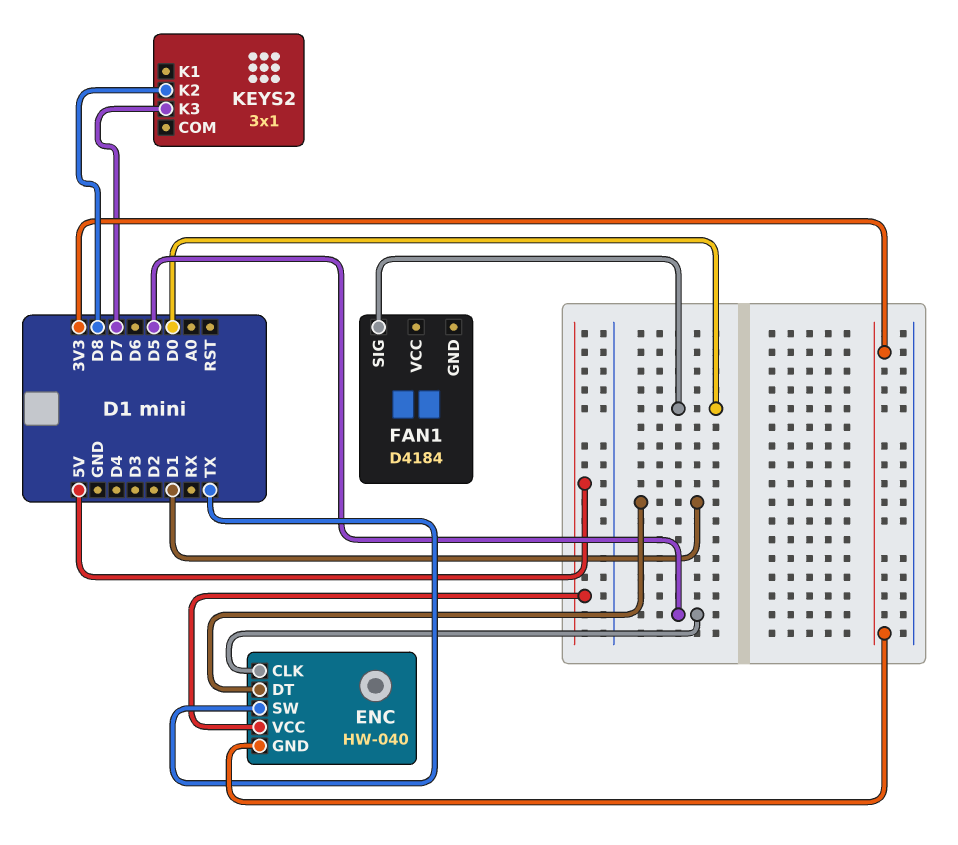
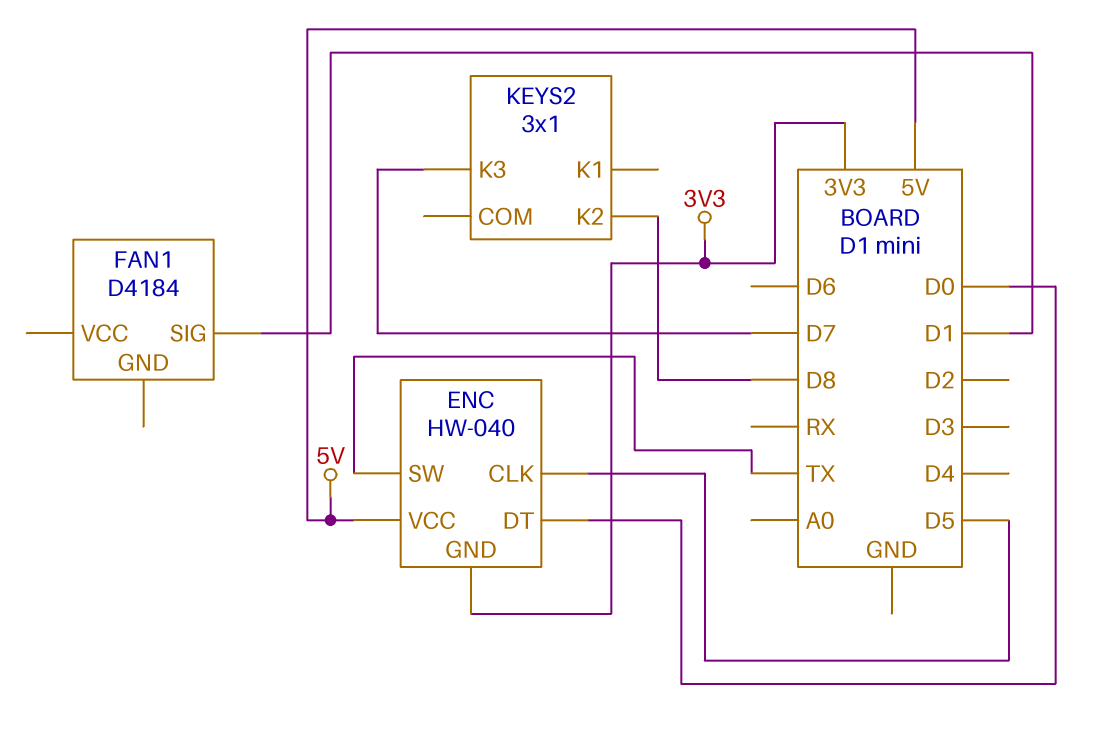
ENC pin DT: D1 -> D0
FAN1 pin SIG: D0 -> D1

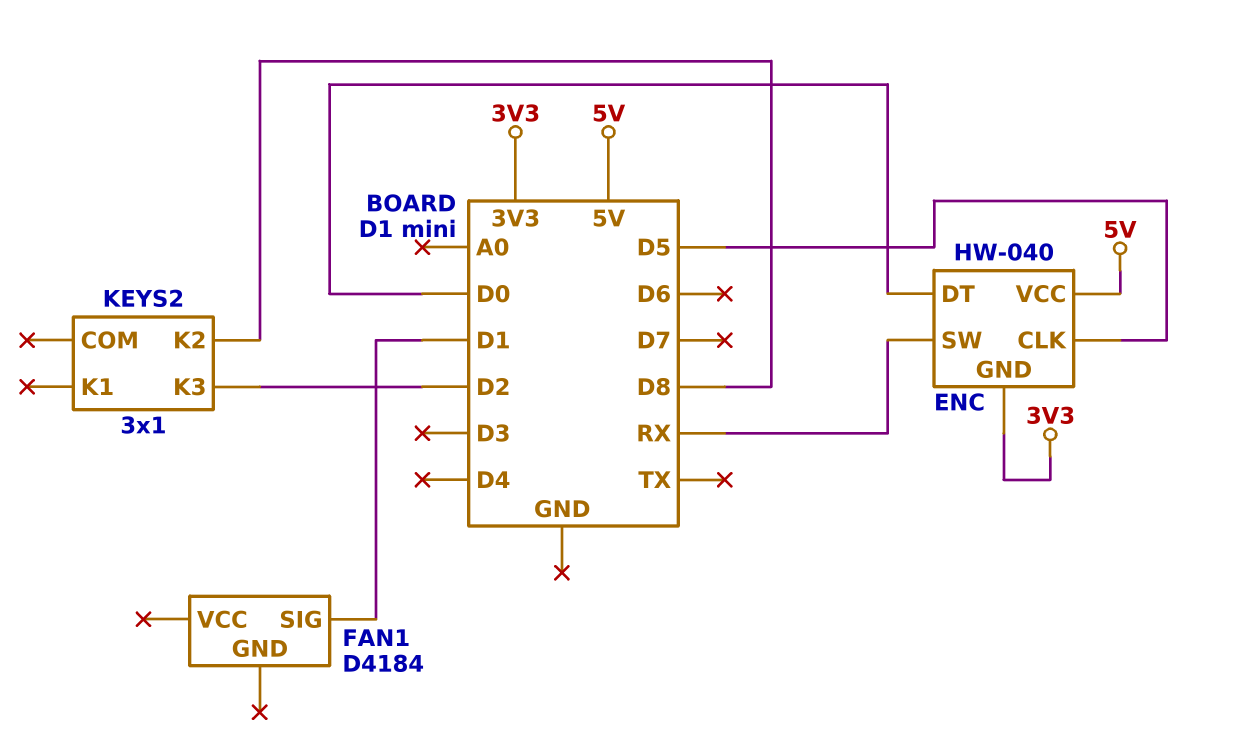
ENC pin SW: TX -> RX
KEYS2 pin K3: D7 -> D2

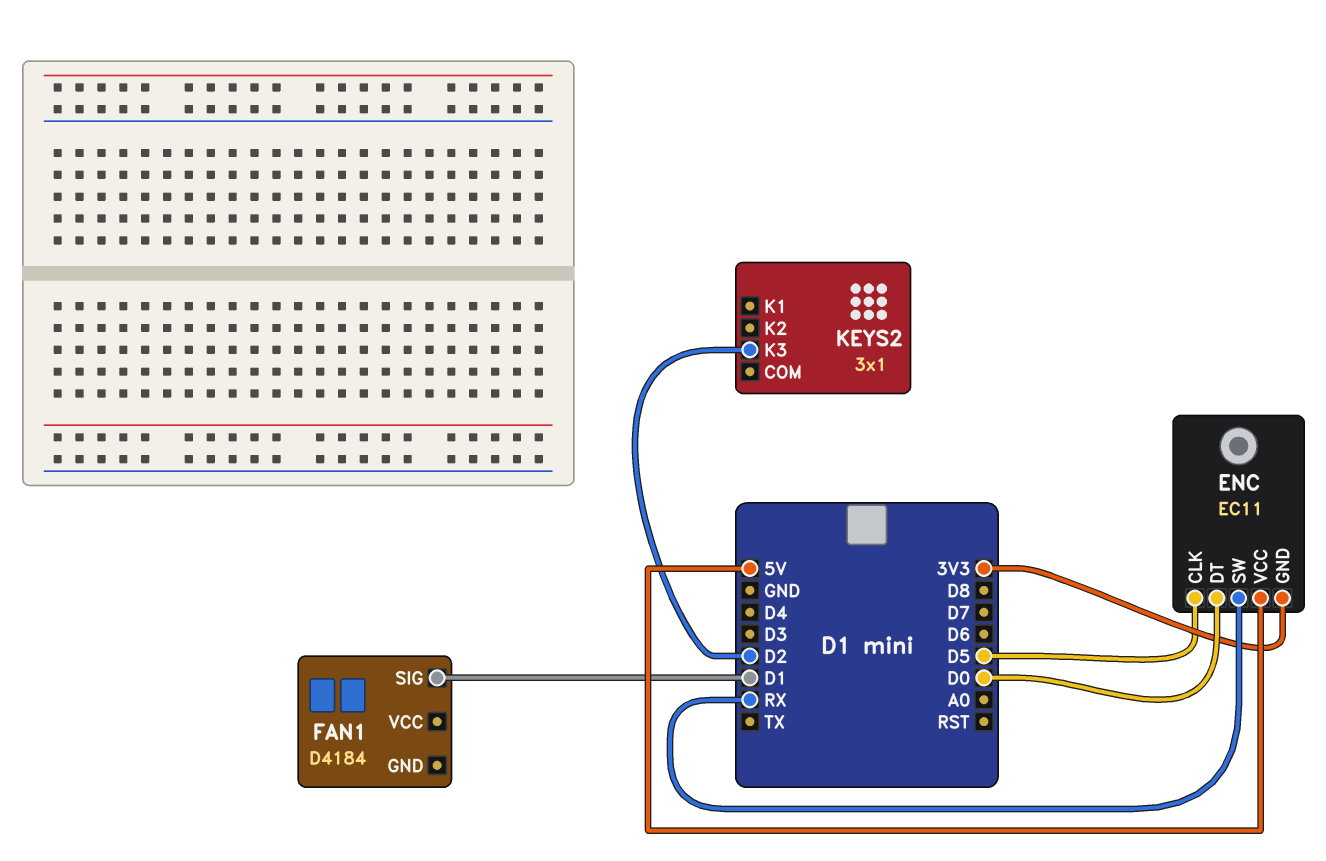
ENC: HW-040 -> EC11
KEYS2 pin K2: D8 -> none

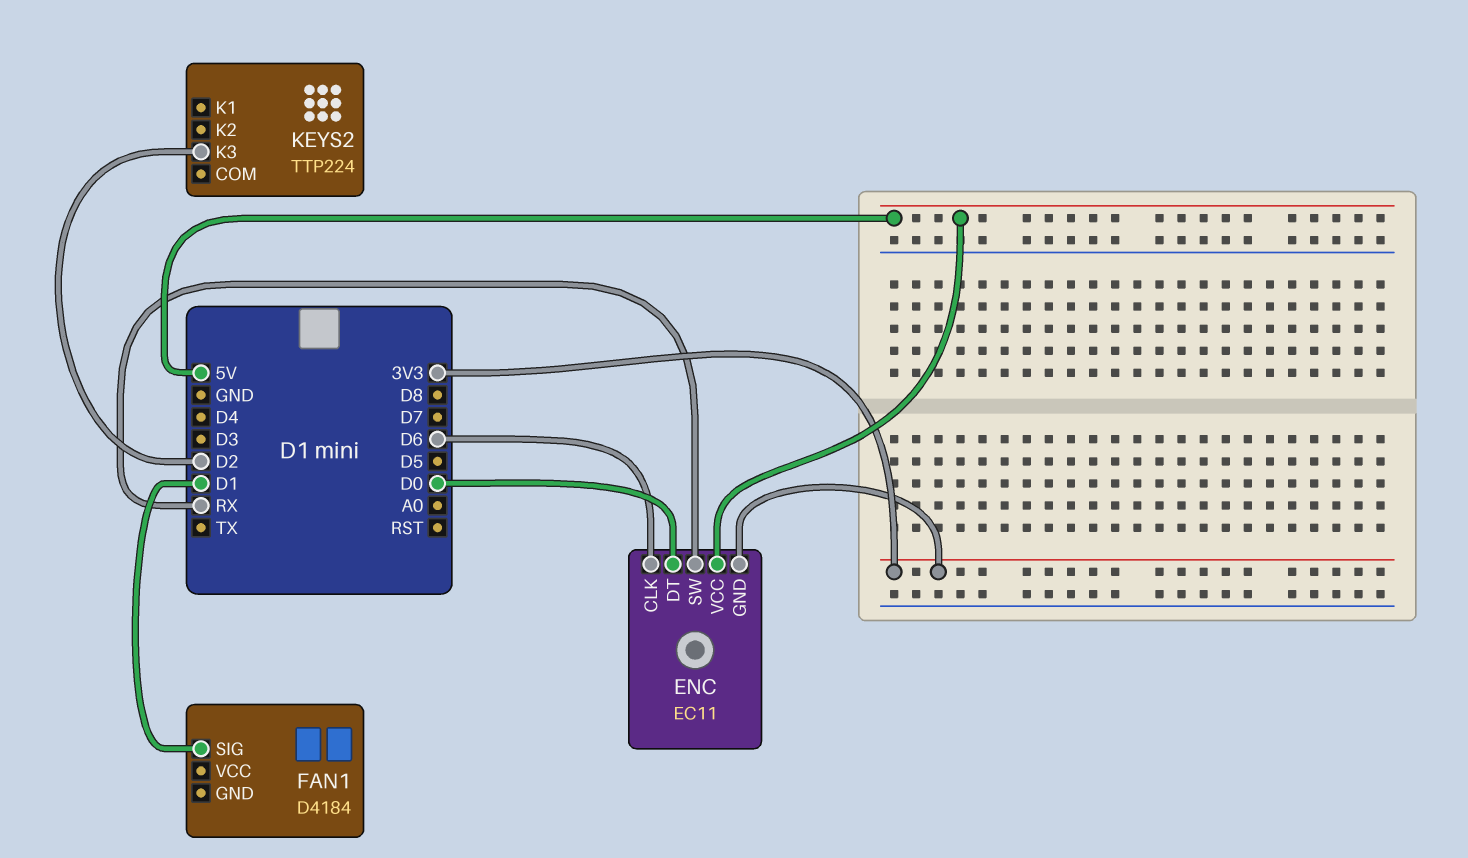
ENC pin CLK: D5 -> D6
KEYS2: 3x1 -> TTP224

